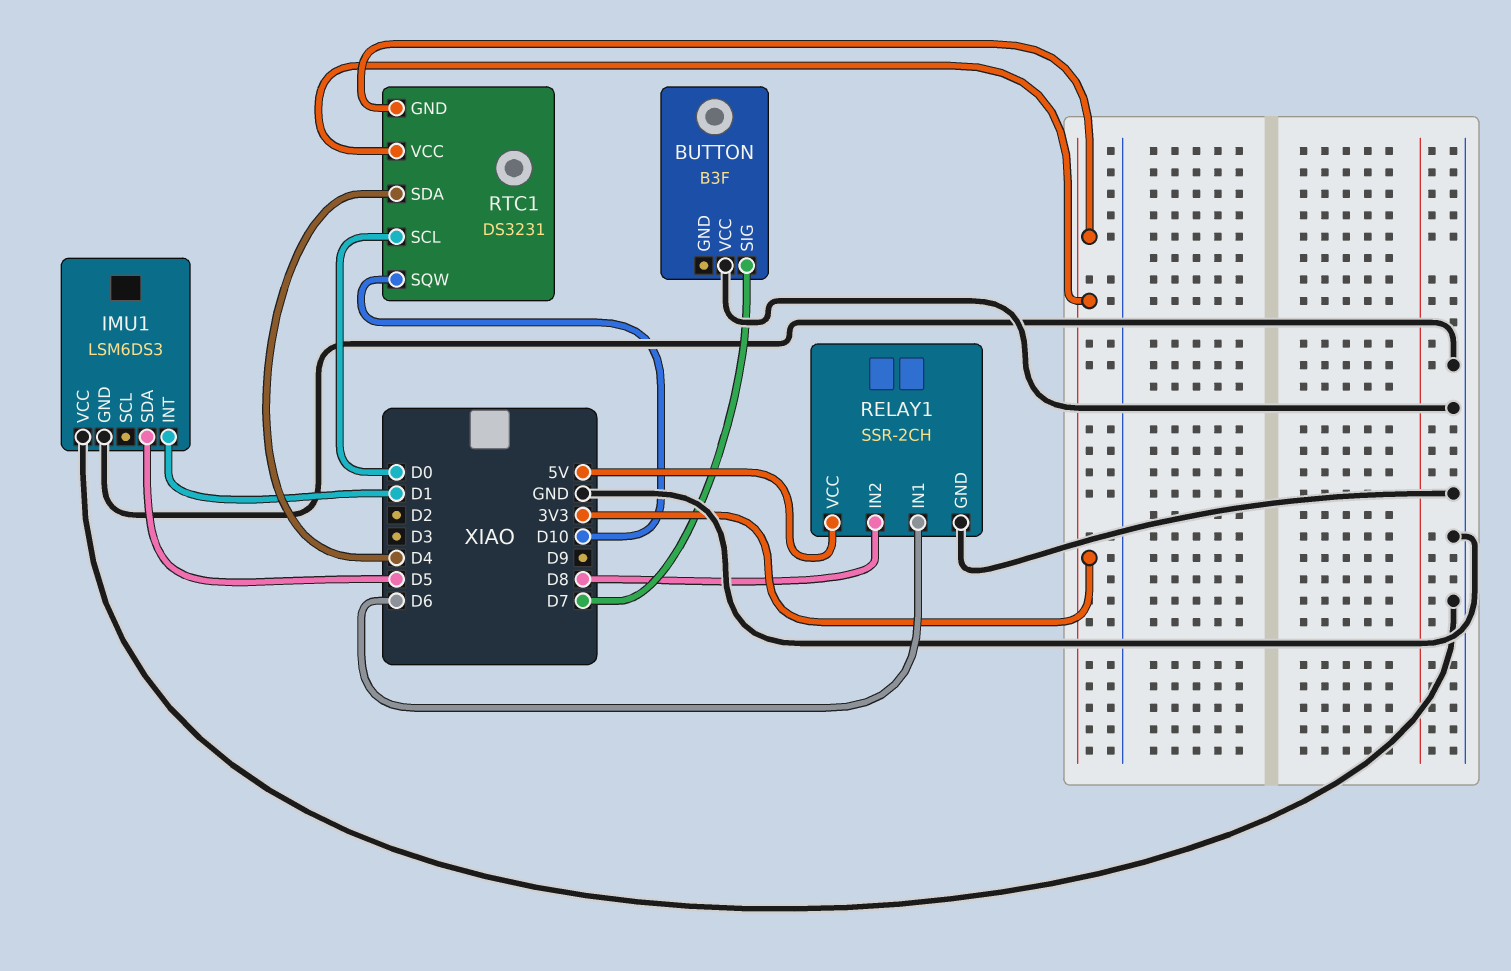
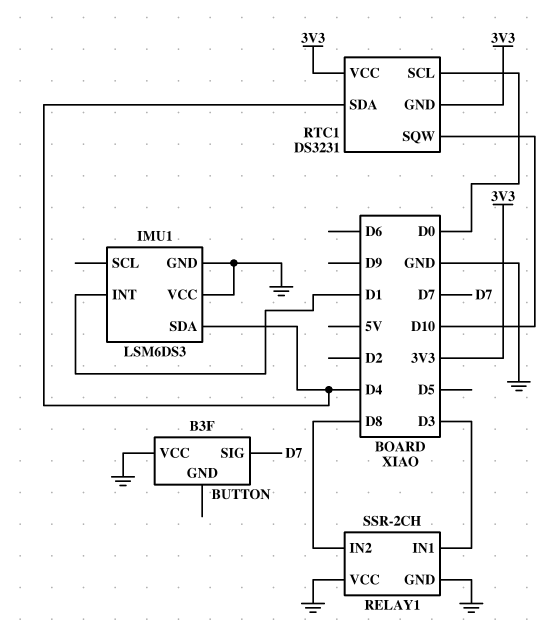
IMU1 pin SDA: D5 -> D4
RELAY1 pin IN1: D6 -> D3
RELAY1 pin VCC: 5V -> GND

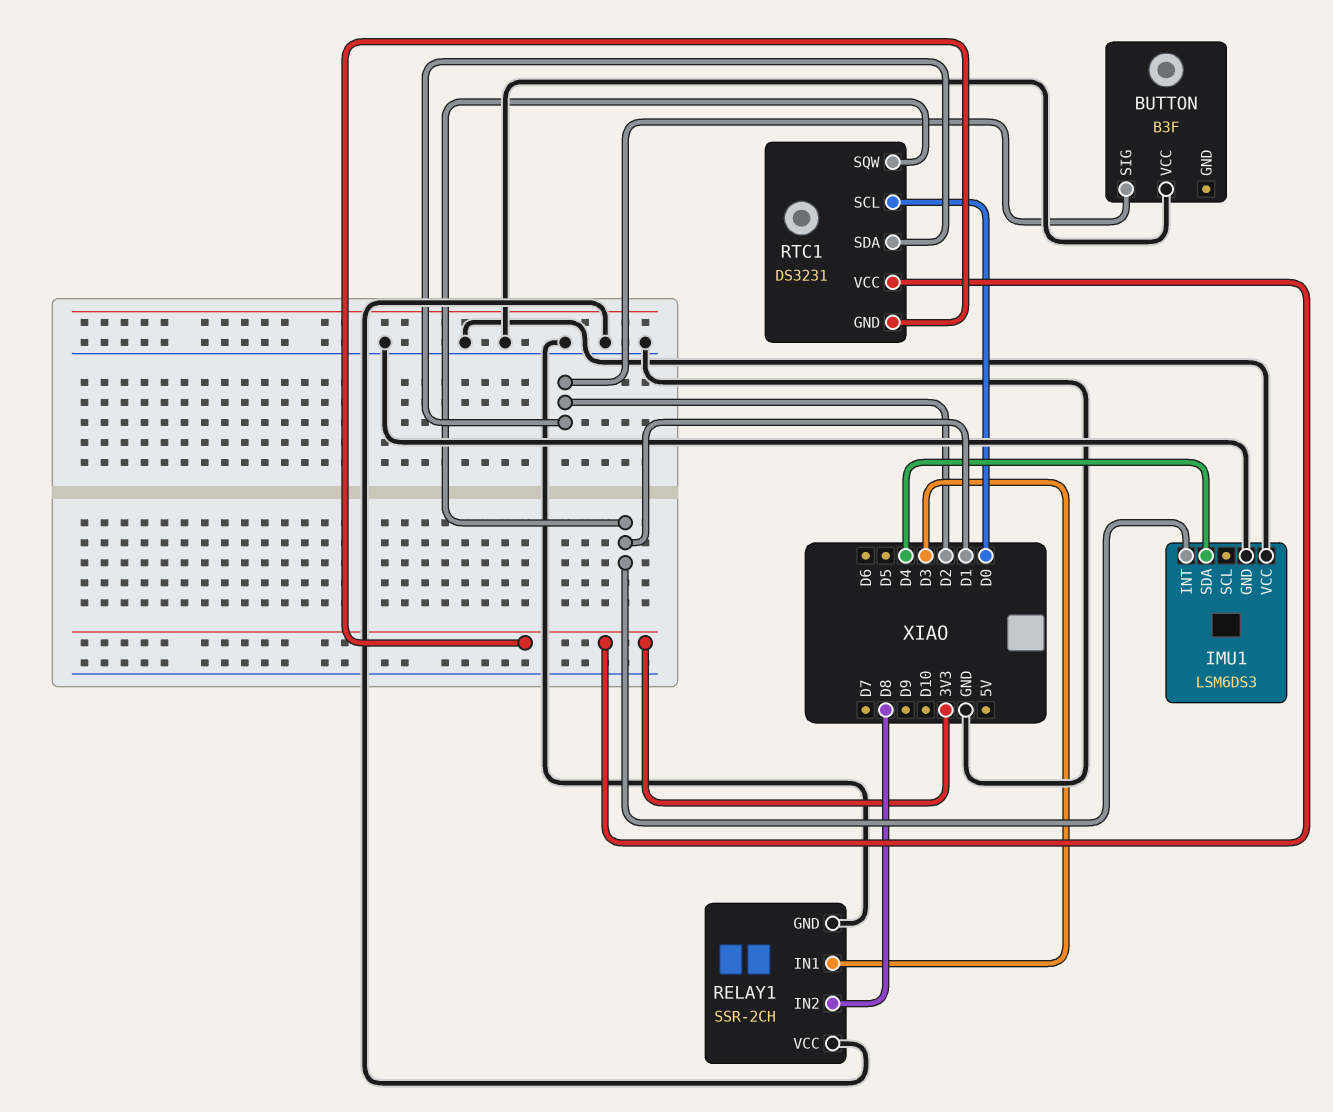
BUTTON pin SIG: D7 -> D2
RTC1 pin SDA: D4 -> D2
RTC1 pin SQW: D10 -> D1

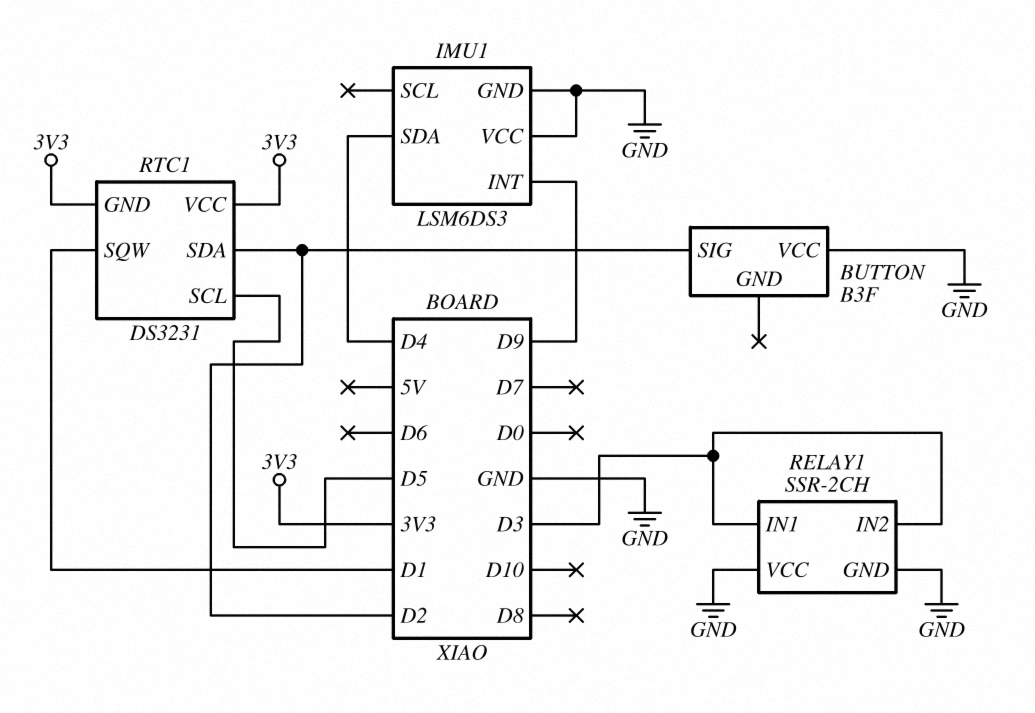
IMU1 pin INT: D1 -> D9
RELAY1 pin IN2: D8 -> D3
RTC1 pin SCL: D0 -> D5

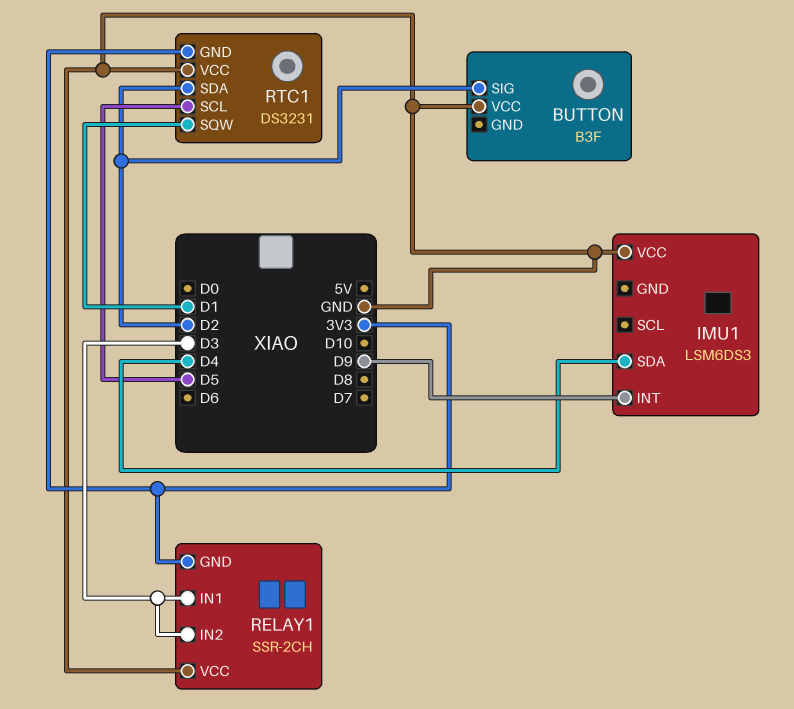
IMU1 pin GND: GND -> none
RELAY1 pin GND: GND -> 3V3
RTC1 pin VCC: 3V3 -> GND

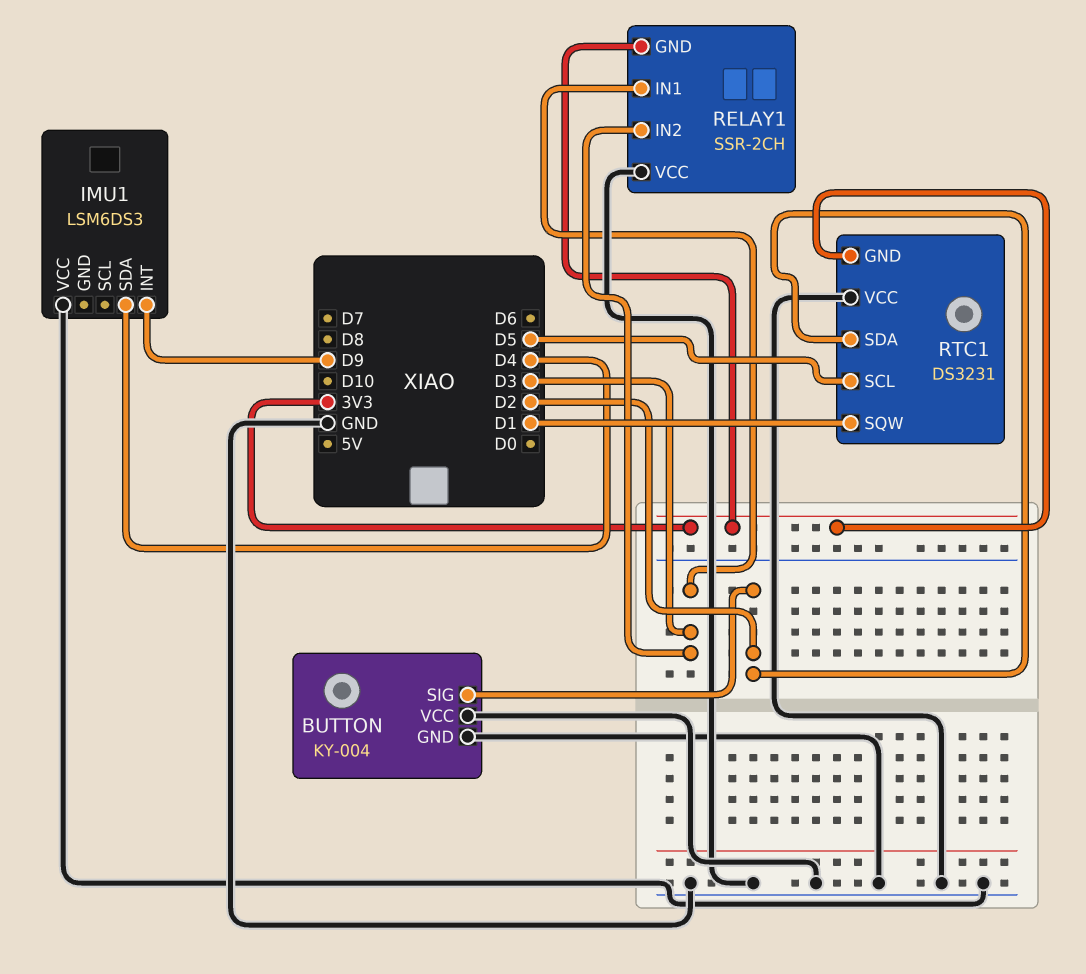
BUTTON: B3F -> KY-004
BUTTON pin GND: none -> GND

